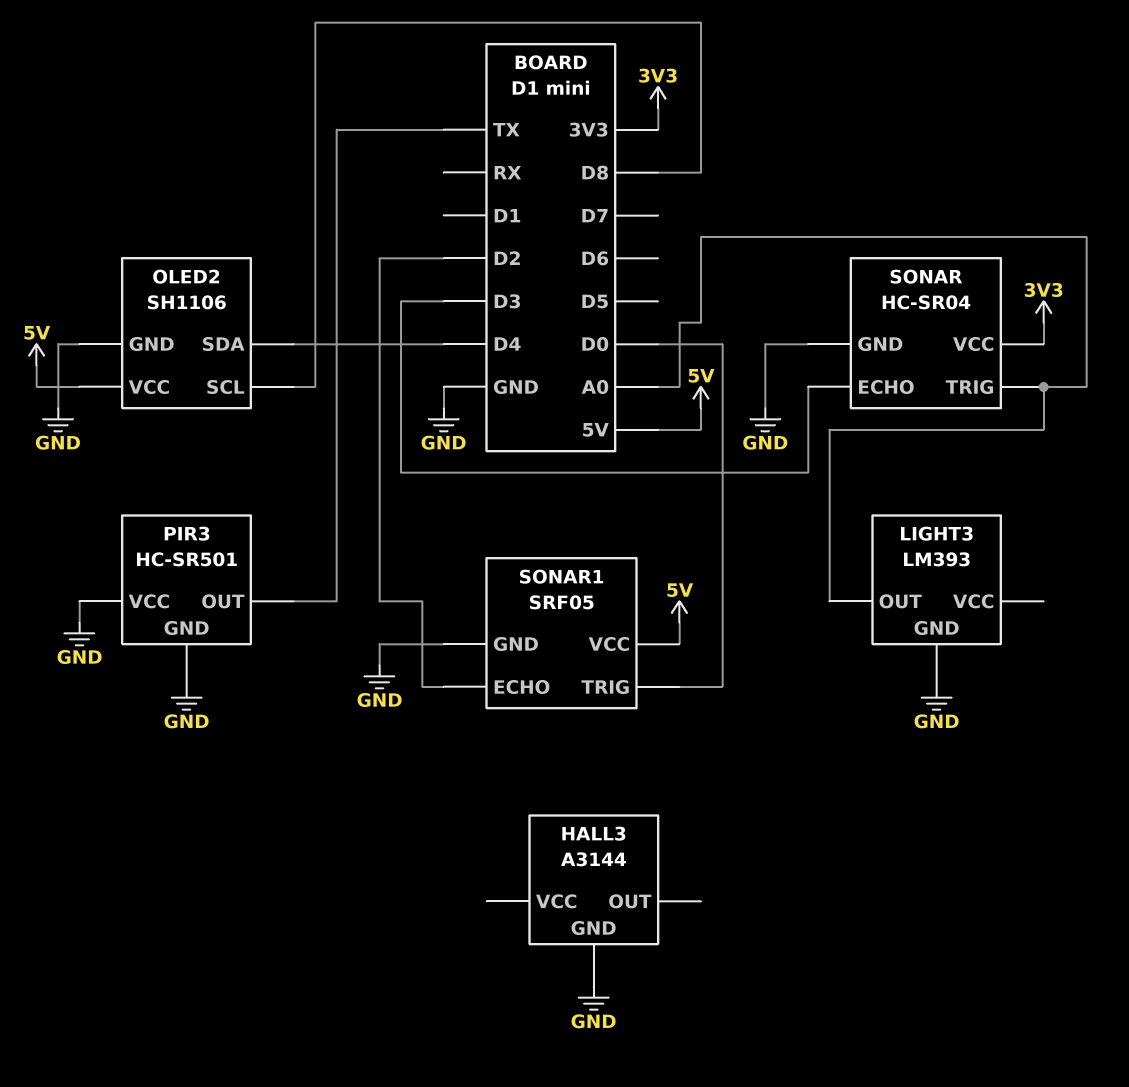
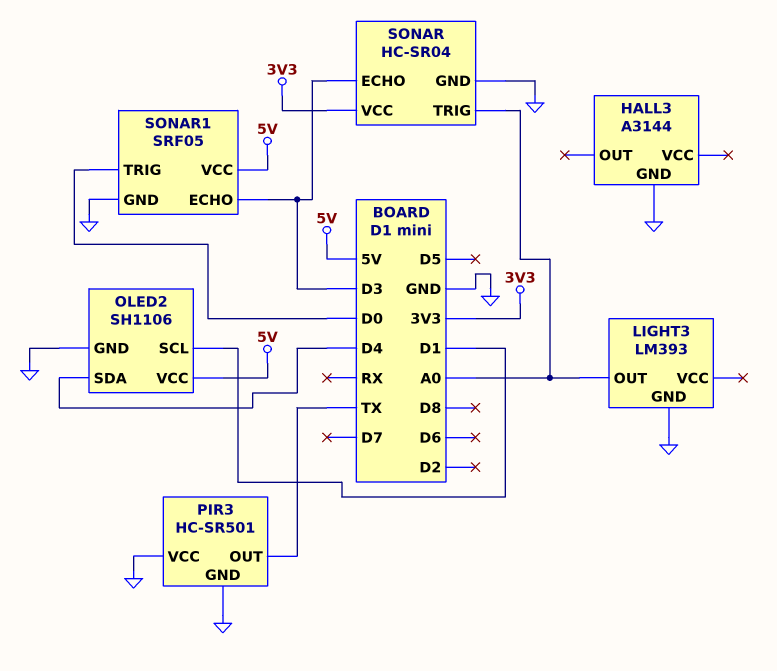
OLED2 pin SCL: D8 -> D1
SONAR1 pin ECHO: D2 -> D3

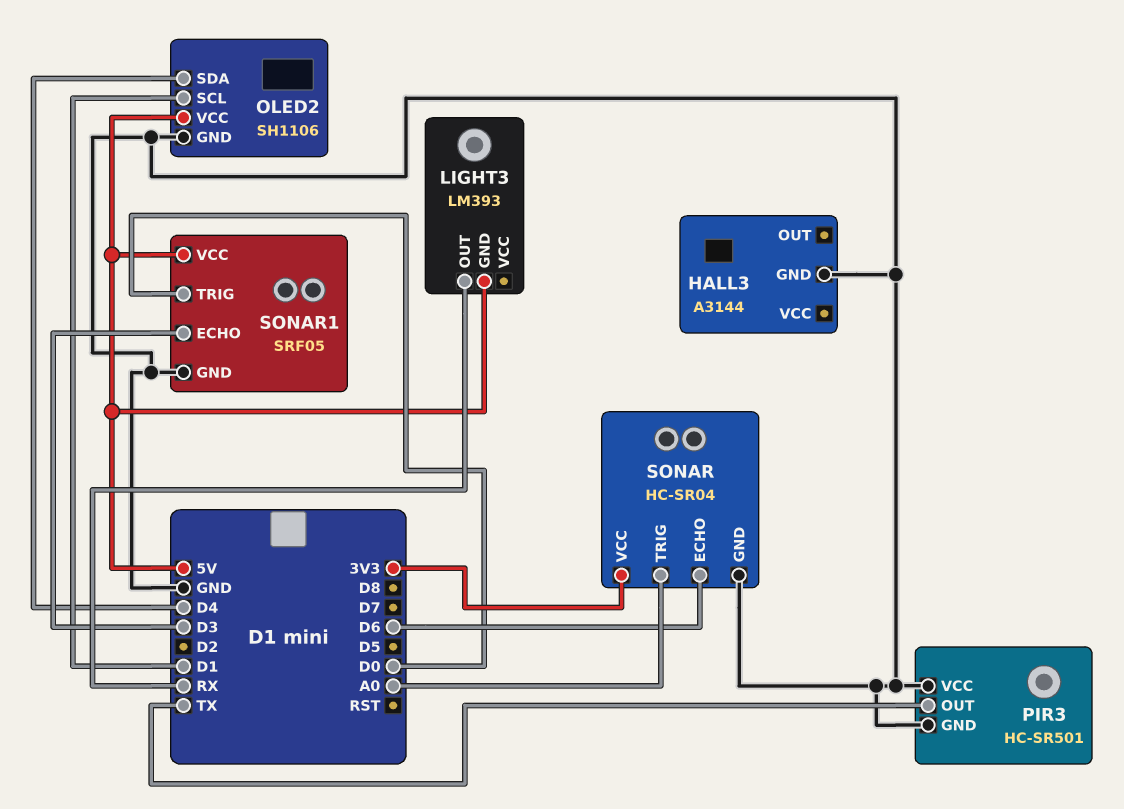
LIGHT3 pin GND: GND -> 5V
LIGHT3 pin OUT: A0 -> RX
SONAR pin ECHO: D3 -> D6

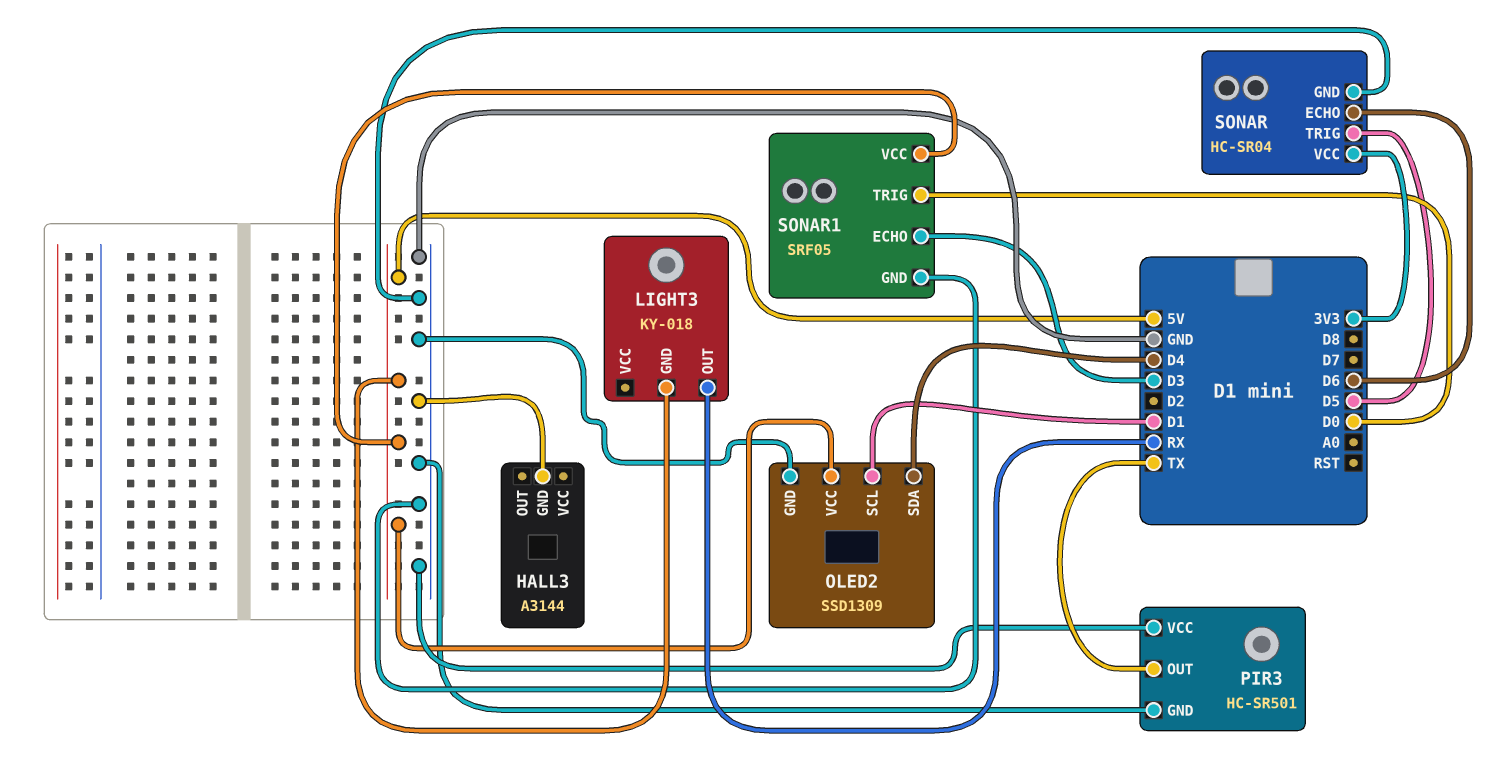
LIGHT3: LM393 -> KY-018
OLED2: SH1106 -> SSD1309
SONAR pin TRIG: A0 -> D5

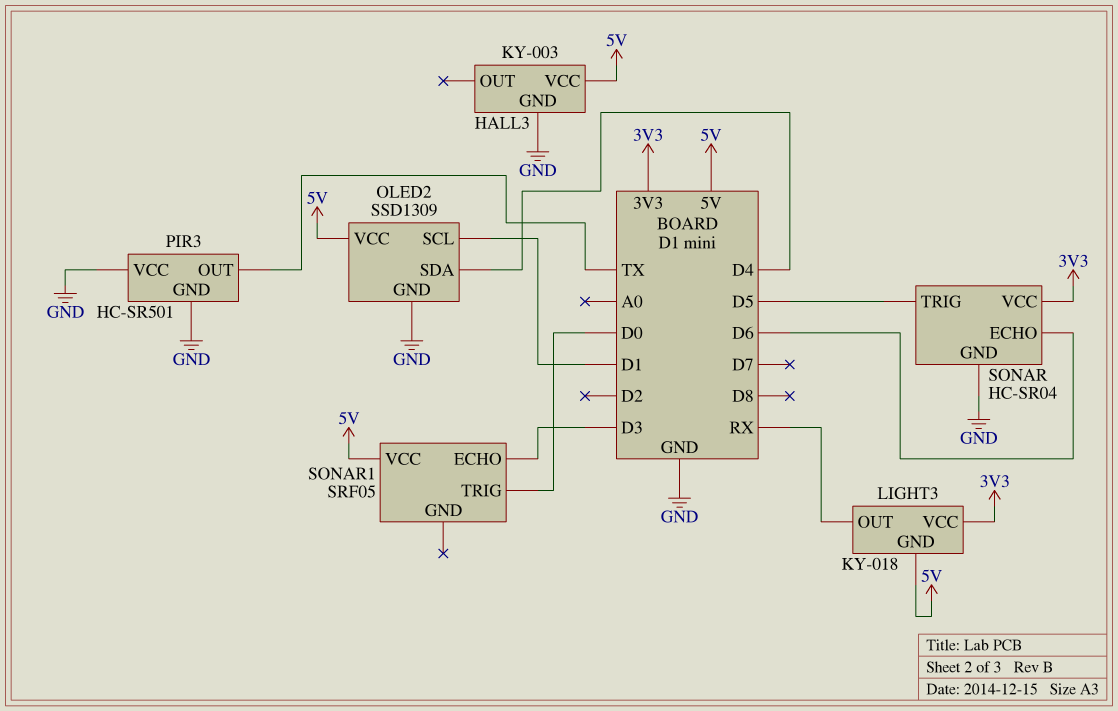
HALL3: A3144 -> KY-003
HALL3 pin VCC: none -> 5V
LIGHT3 pin VCC: none -> 3V3
SONAR1 pin GND: GND -> none

